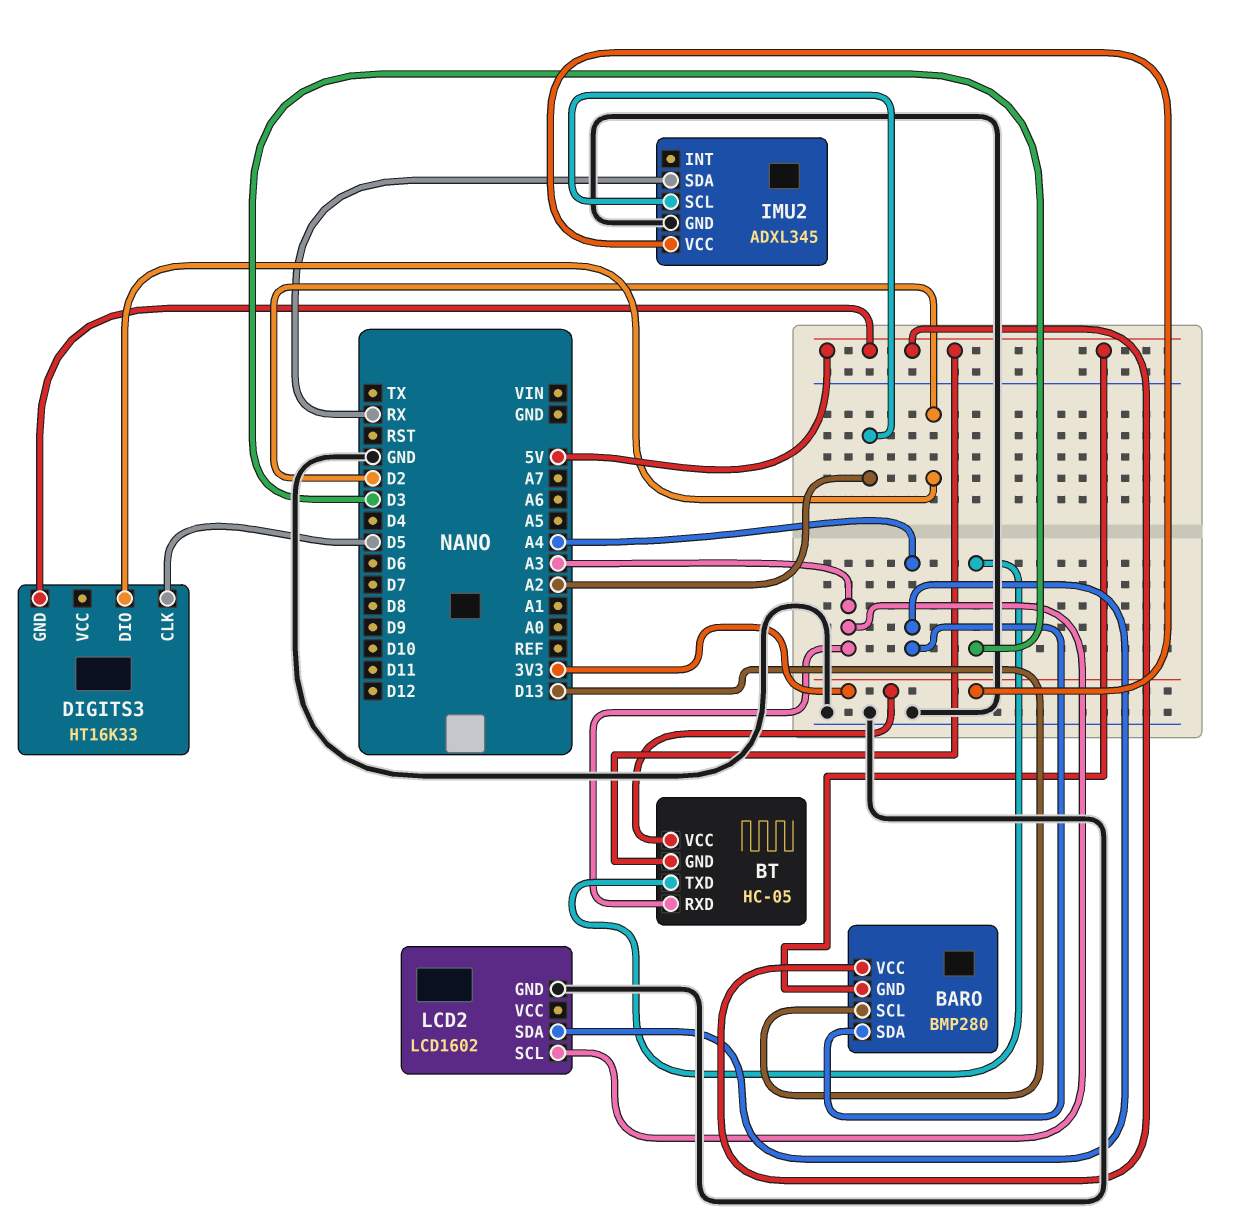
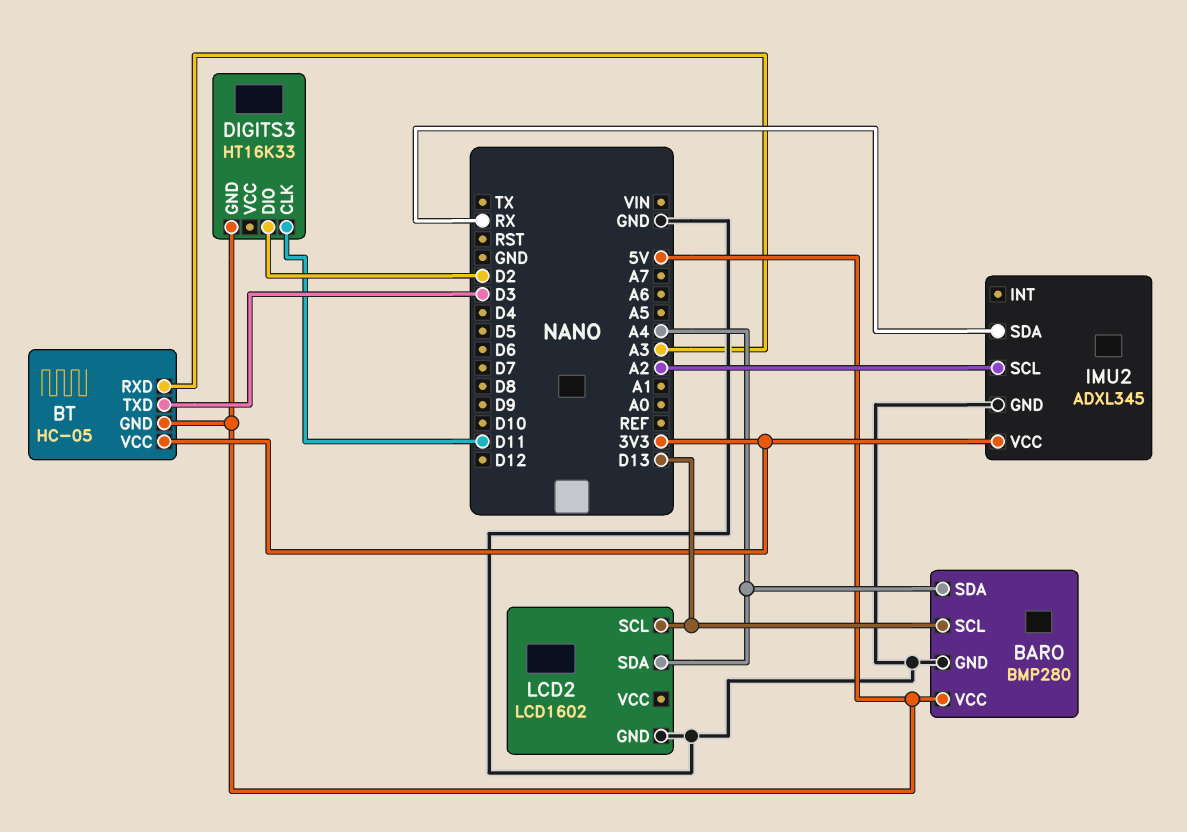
BARO pin GND: 5V -> GND
DIGITS3 pin CLK: D5 -> D11
LCD2 pin SCL: A3 -> D13

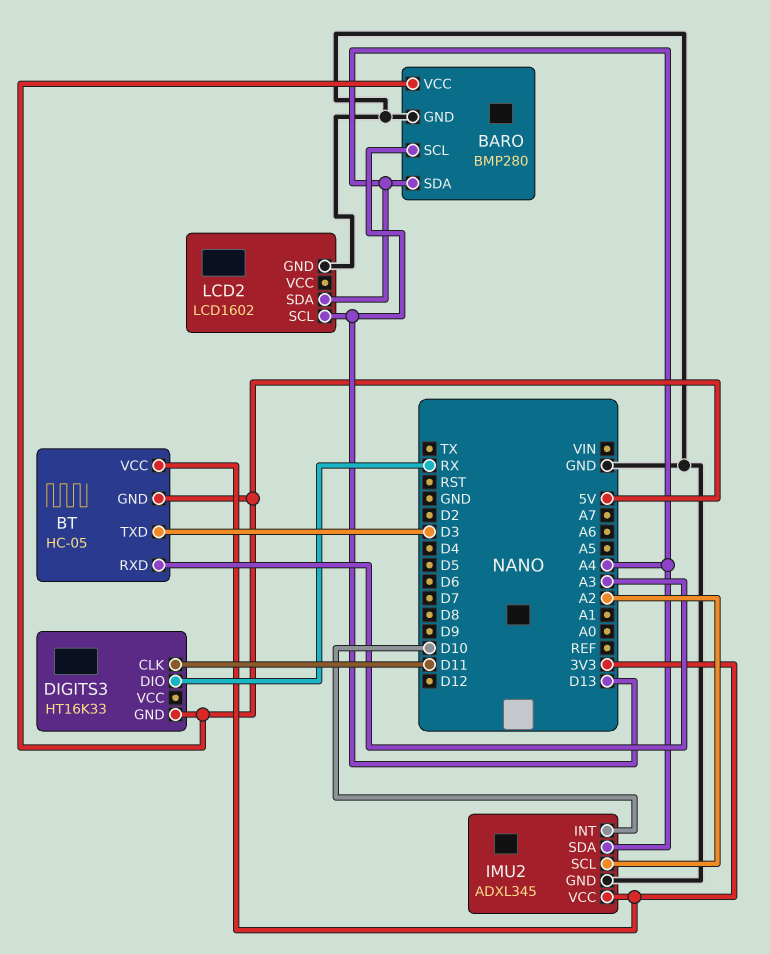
DIGITS3 pin DIO: D2 -> RX
IMU2 pin INT: none -> D10
IMU2 pin SDA: RX -> A4

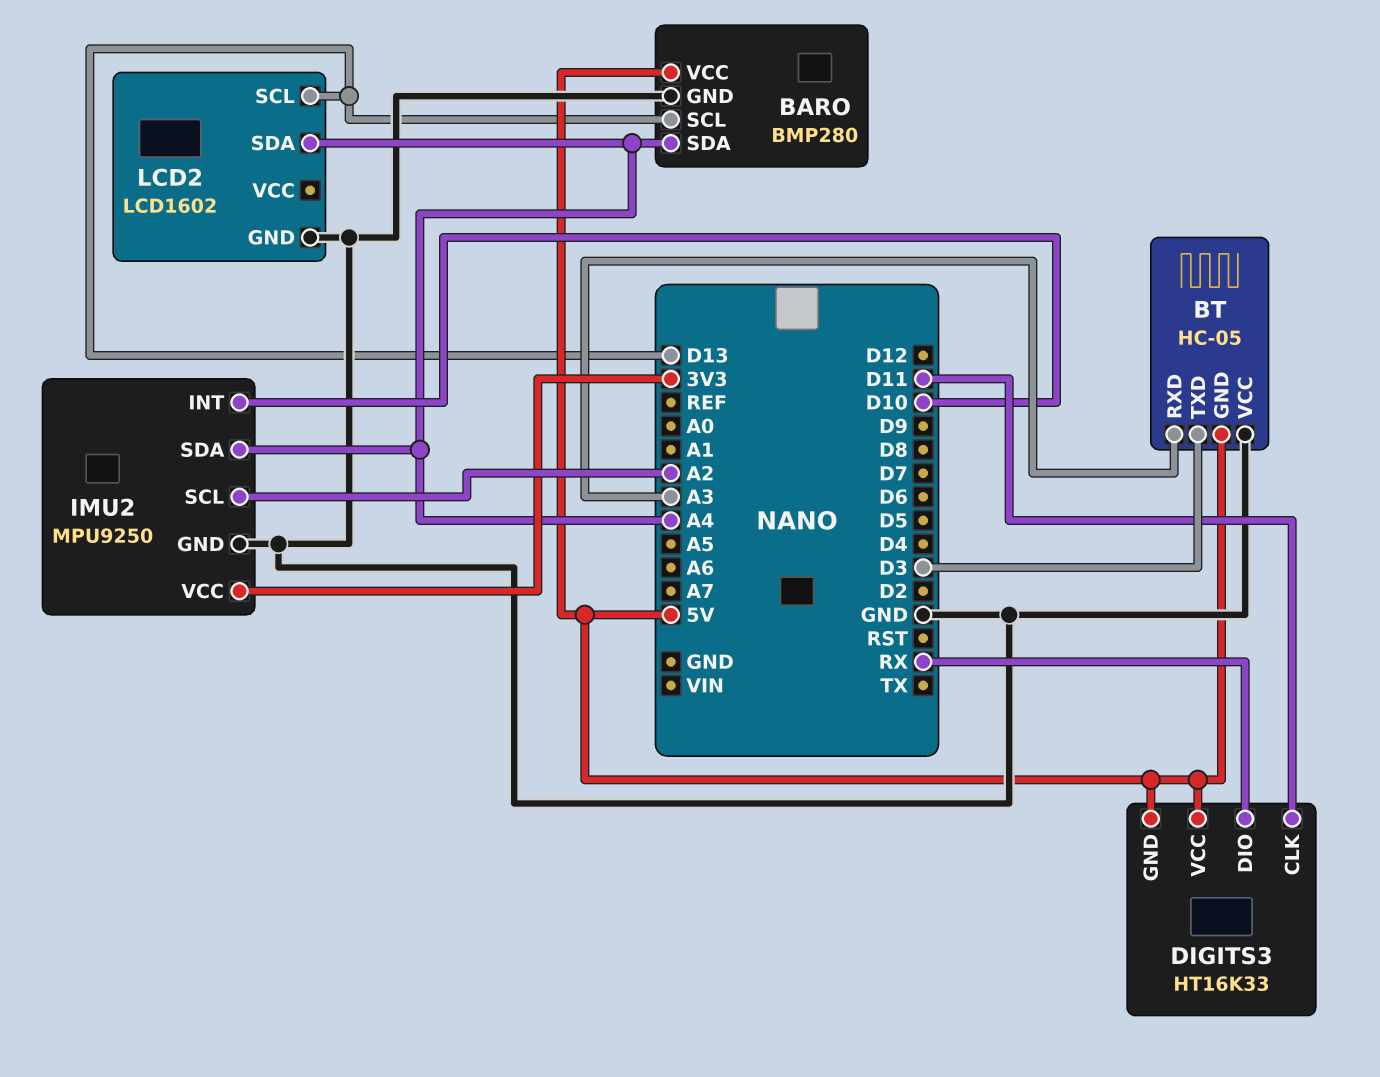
BT pin VCC: 3V3 -> GND
DIGITS3 pin VCC: none -> 5V
IMU2: ADXL345 -> MPU9250

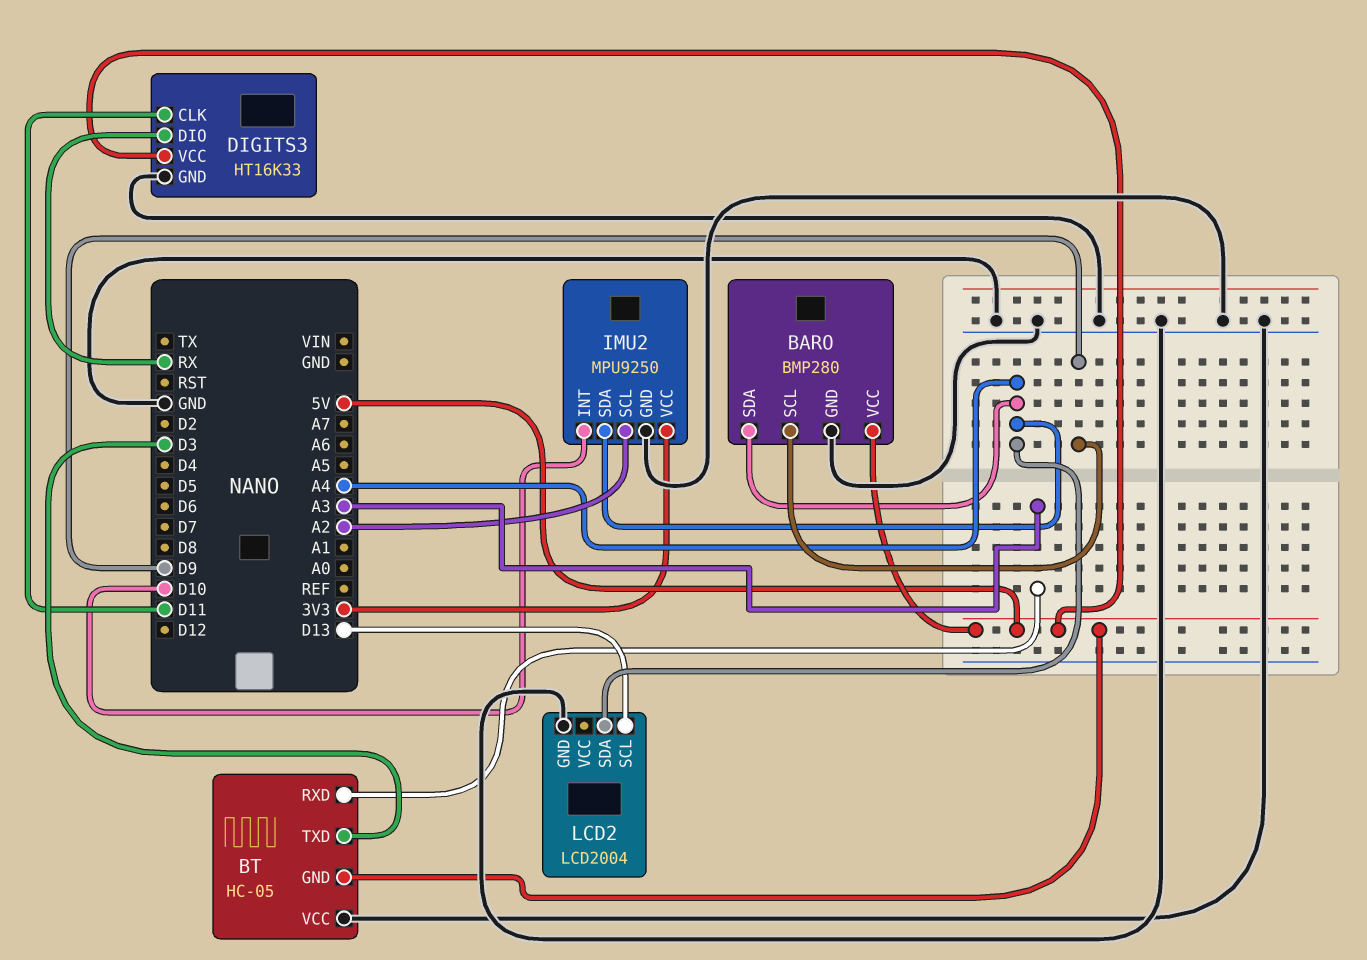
BARO pin SCL: D13 -> D9
DIGITS3 pin GND: 5V -> GND
LCD2: LCD1602 -> LCD2004

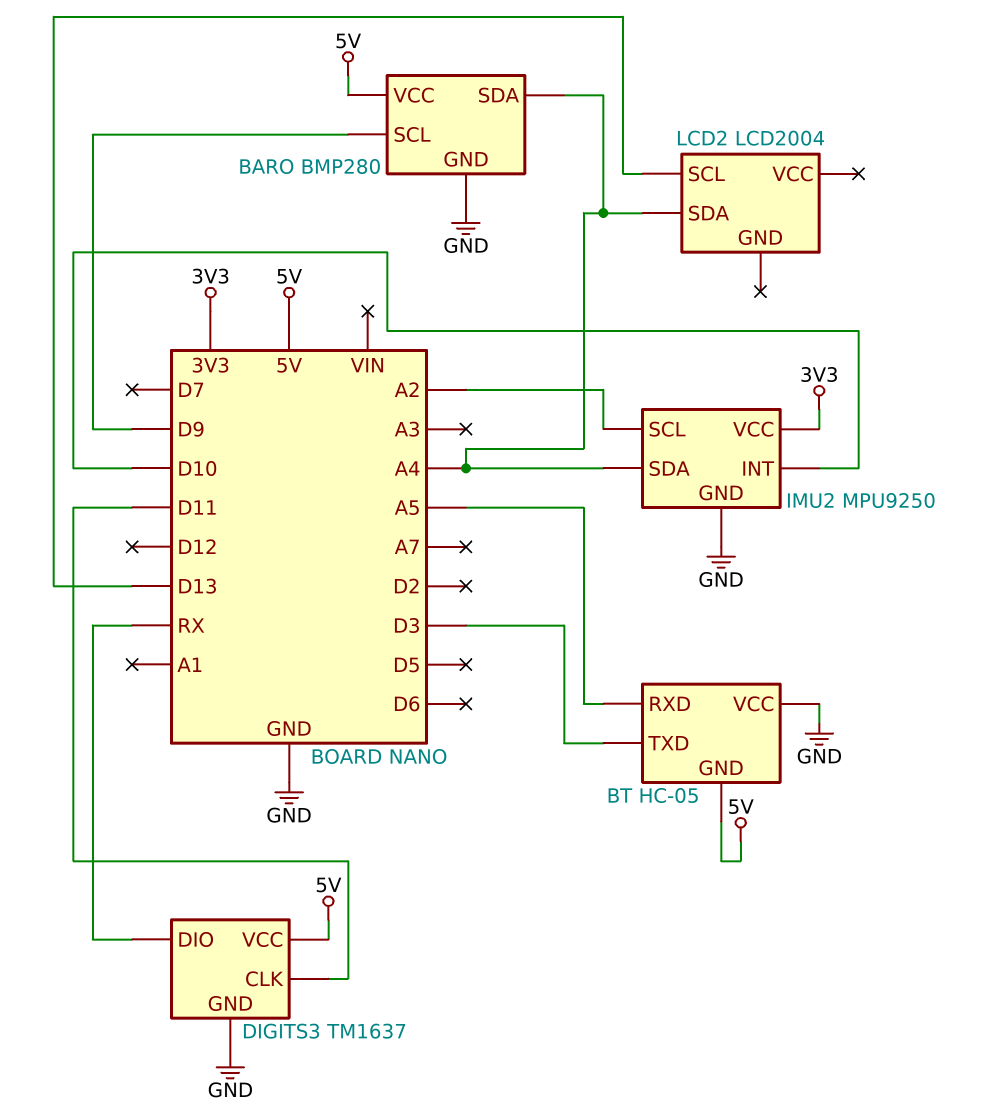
BT pin RXD: A3 -> A5
DIGITS3: HT16K33 -> TM1637
LCD2 pin GND: GND -> none

